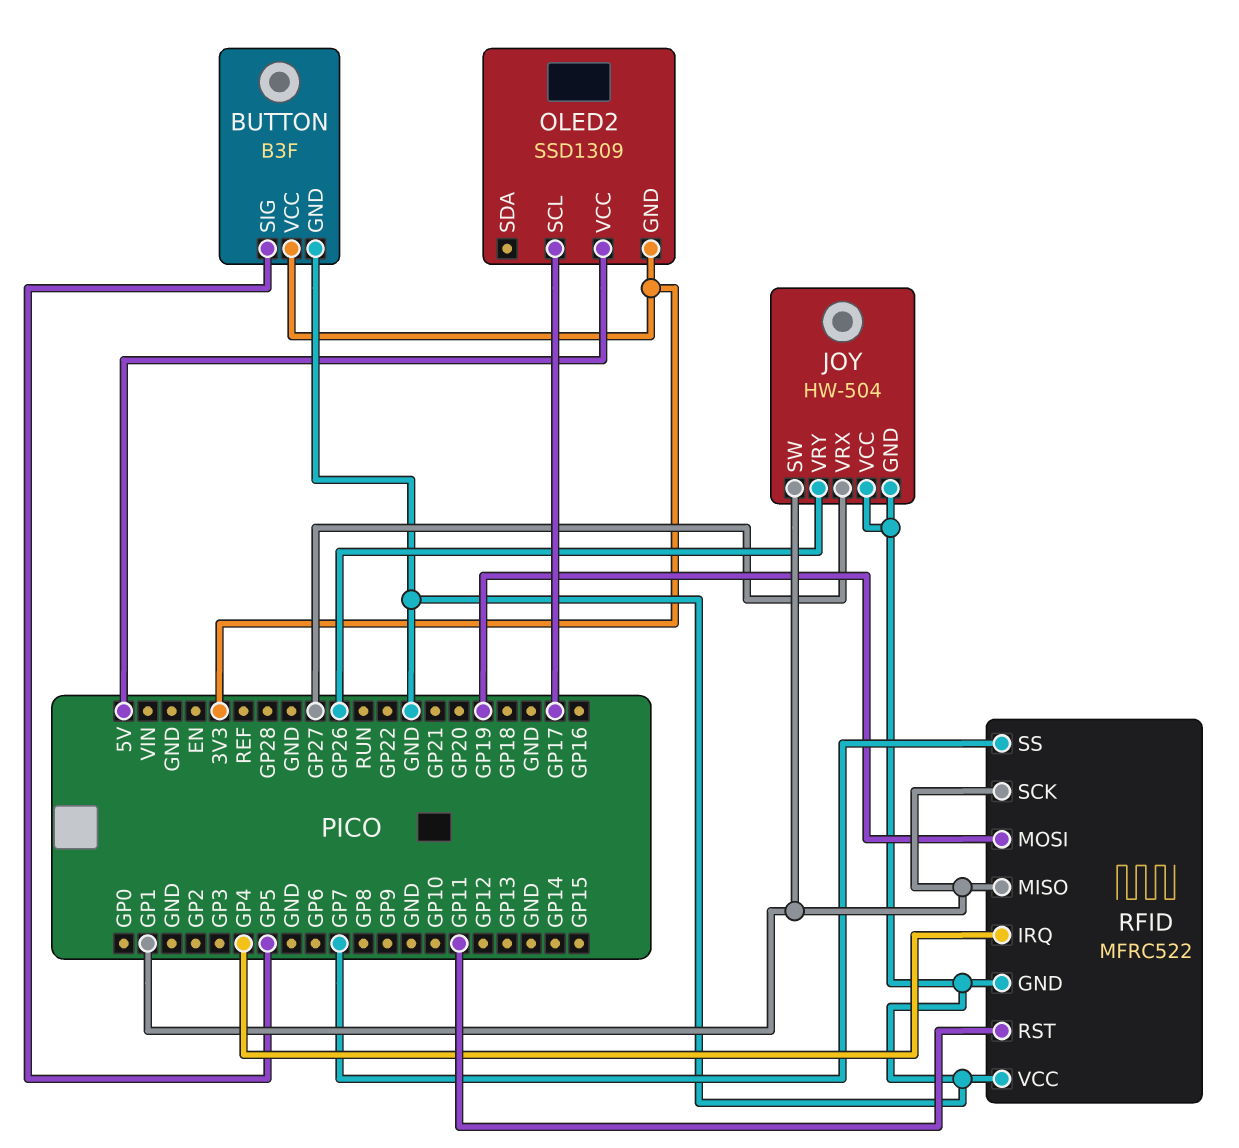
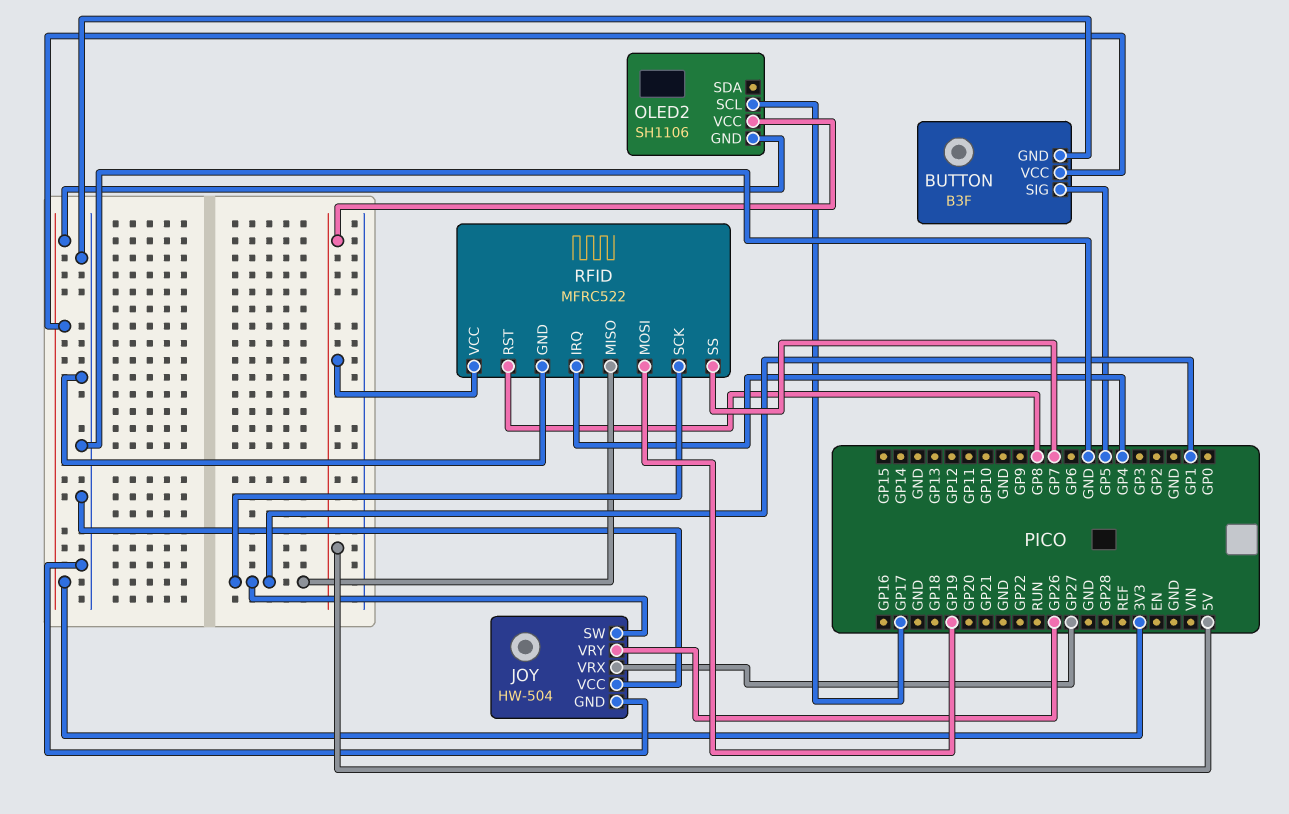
OLED2: SSD1309 -> SH1106
RFID pin RST: GP11 -> GP8
RFID pin VCC: GND -> 5V

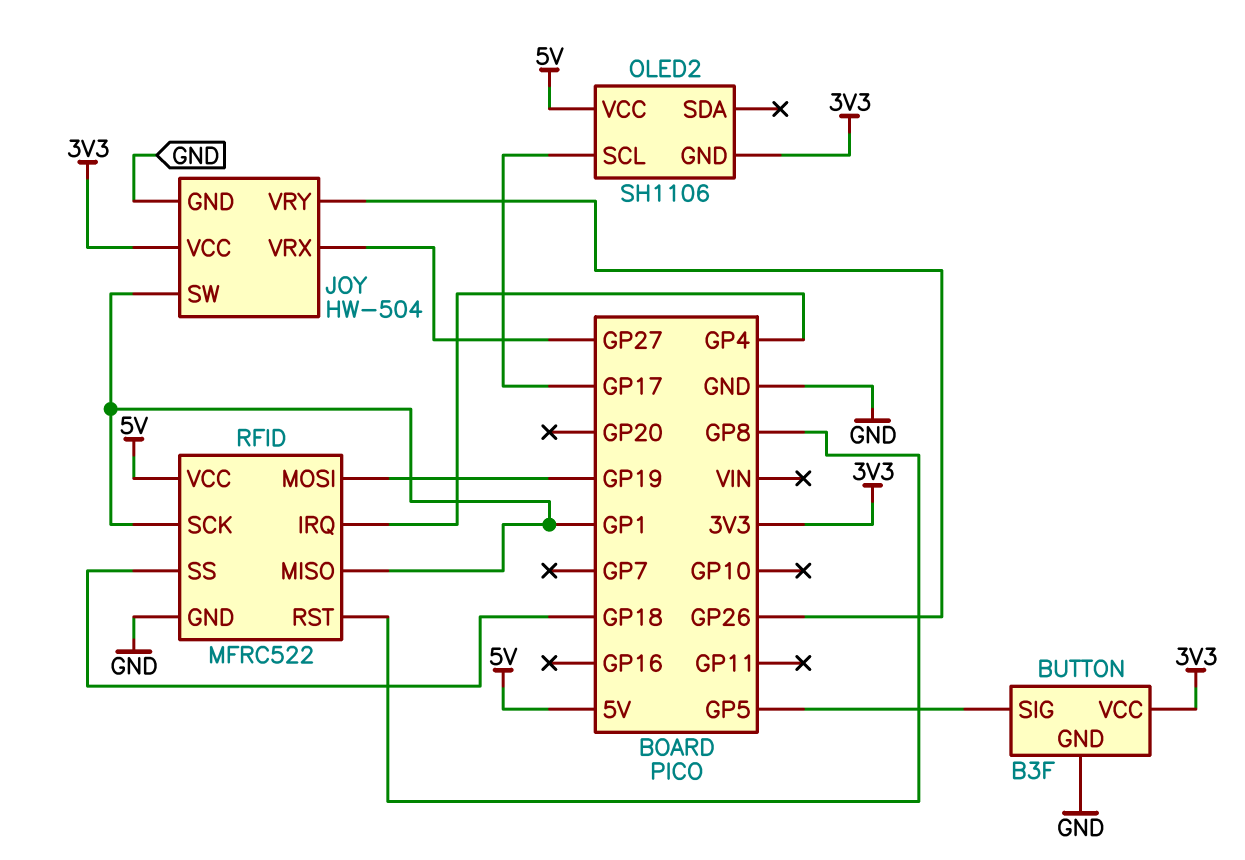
JOY pin VCC: GND -> 3V3
RFID pin SS: GP7 -> GP18

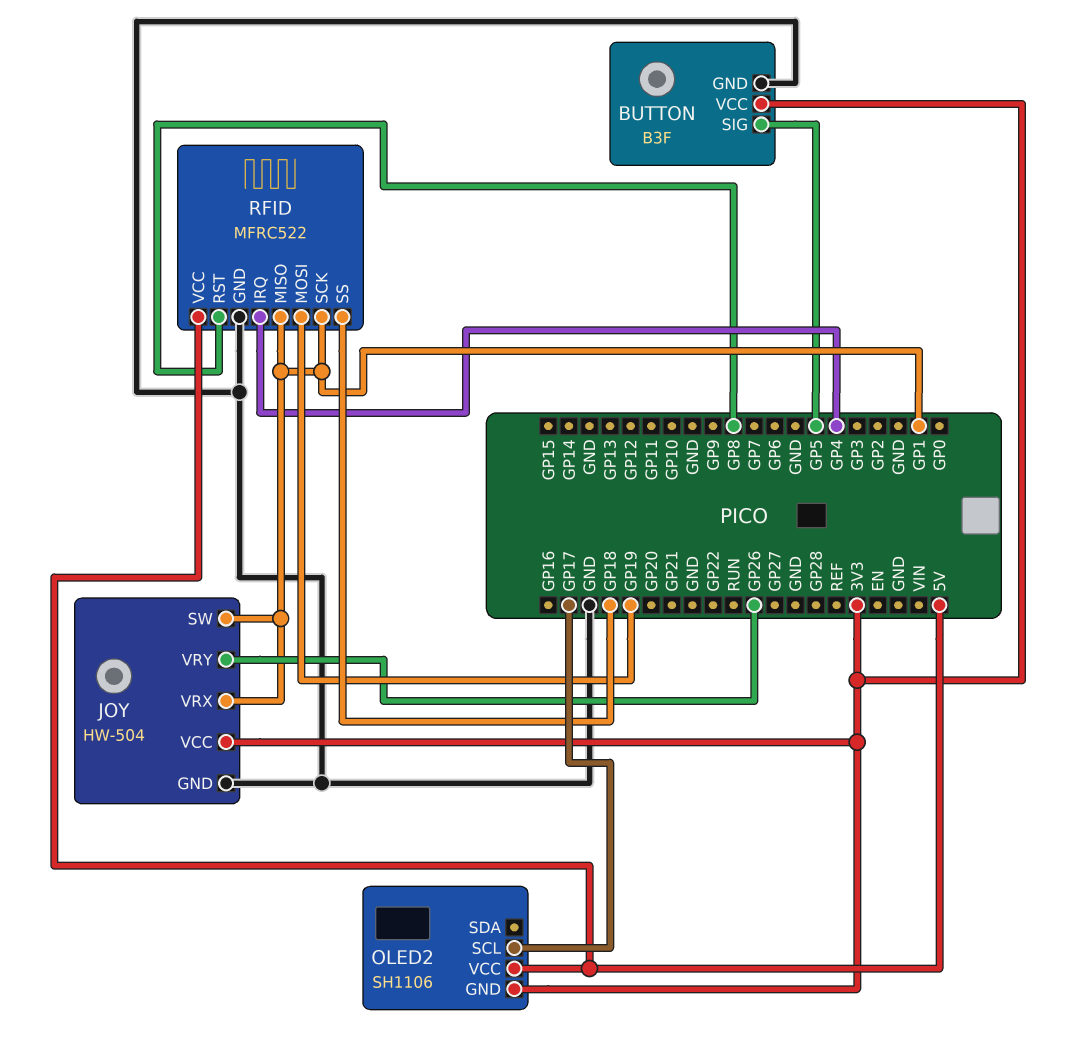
JOY pin VRX: GP27 -> GP1

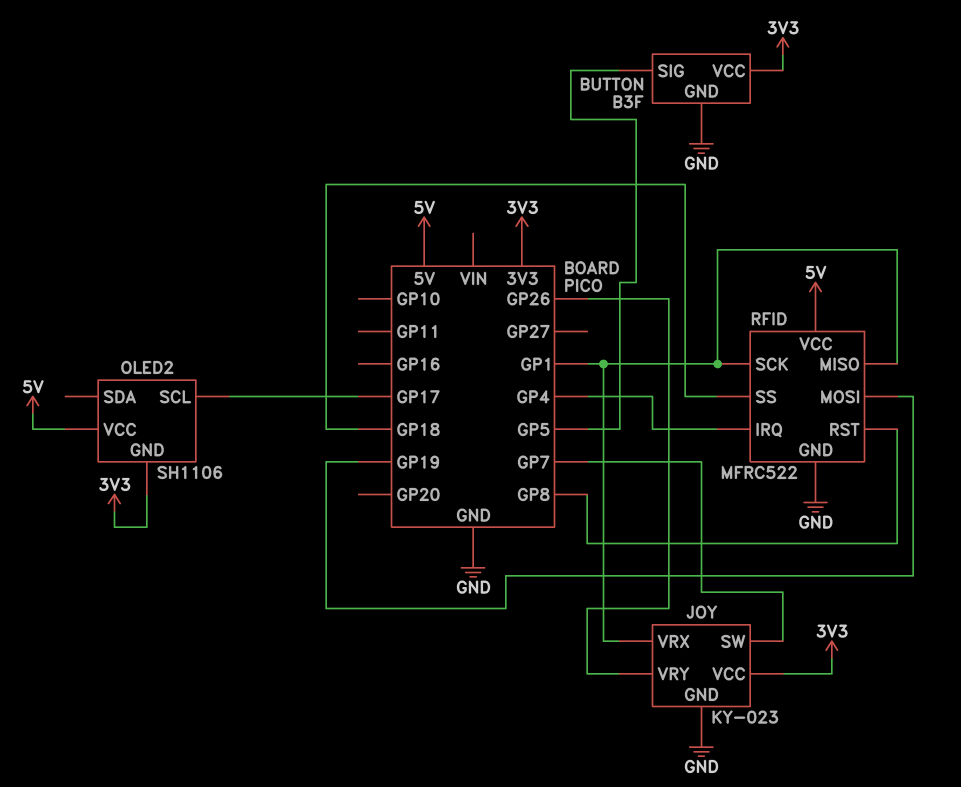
JOY: HW-504 -> KY-023
JOY pin SW: GP1 -> GP7

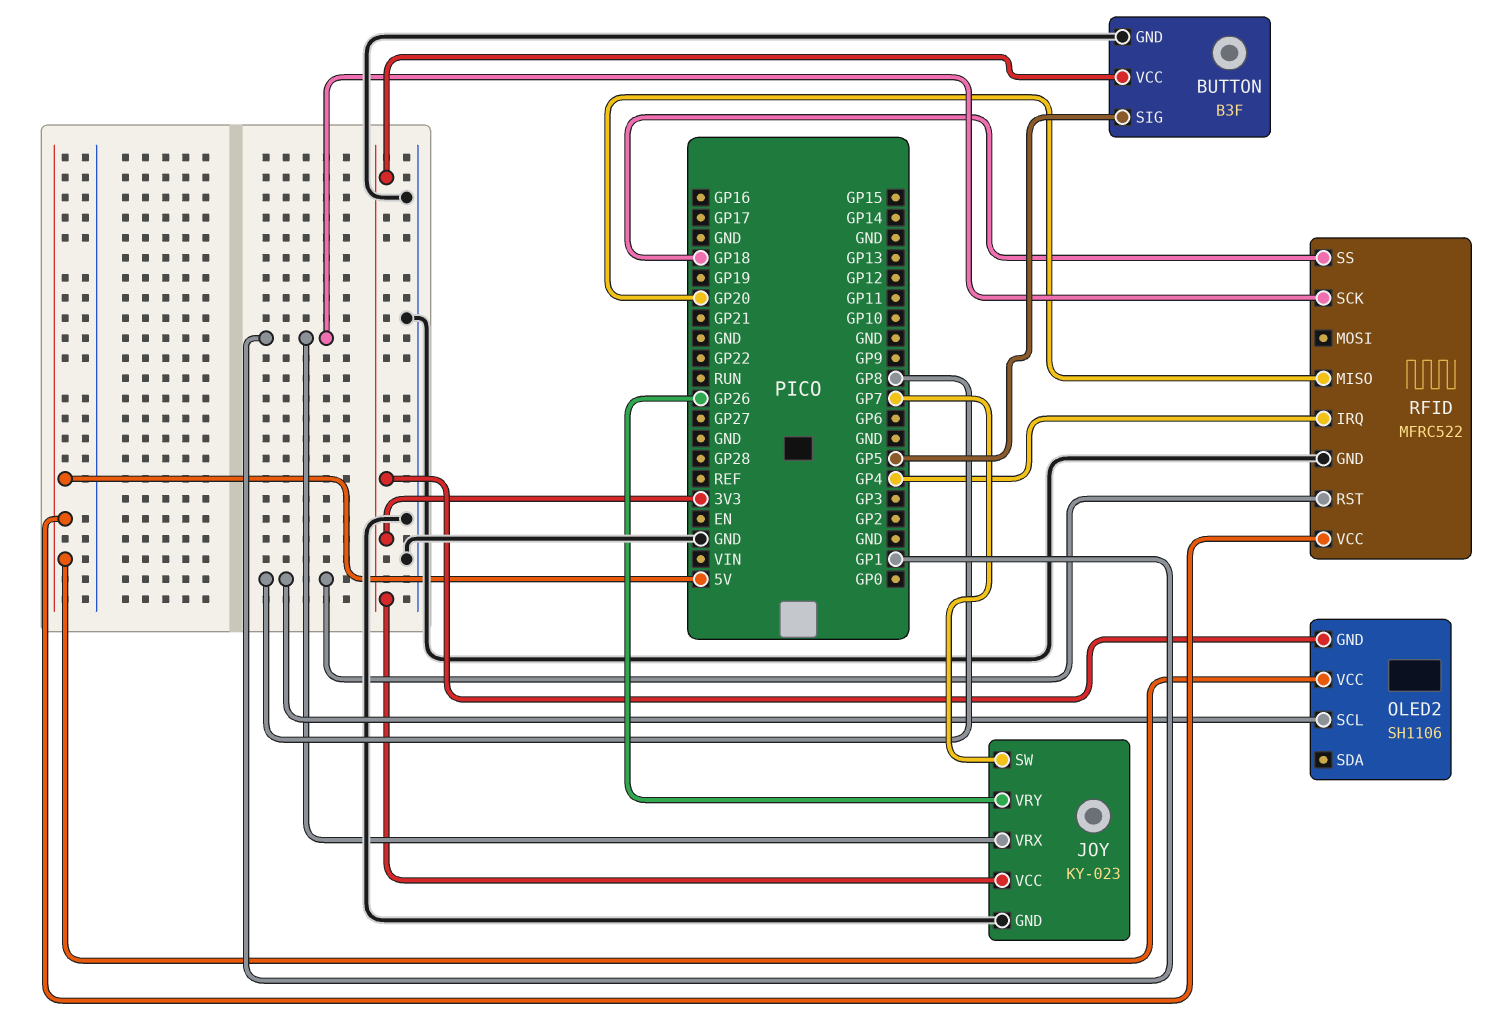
OLED2 pin SCL: GP17 -> GP8
RFID pin MISO: GP1 -> GP20
RFID pin MOSI: GP19 -> none

